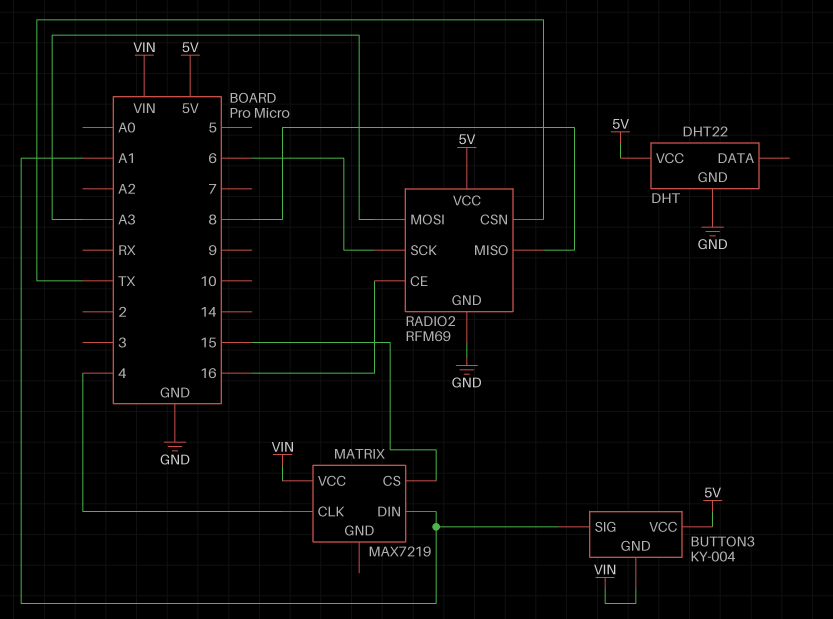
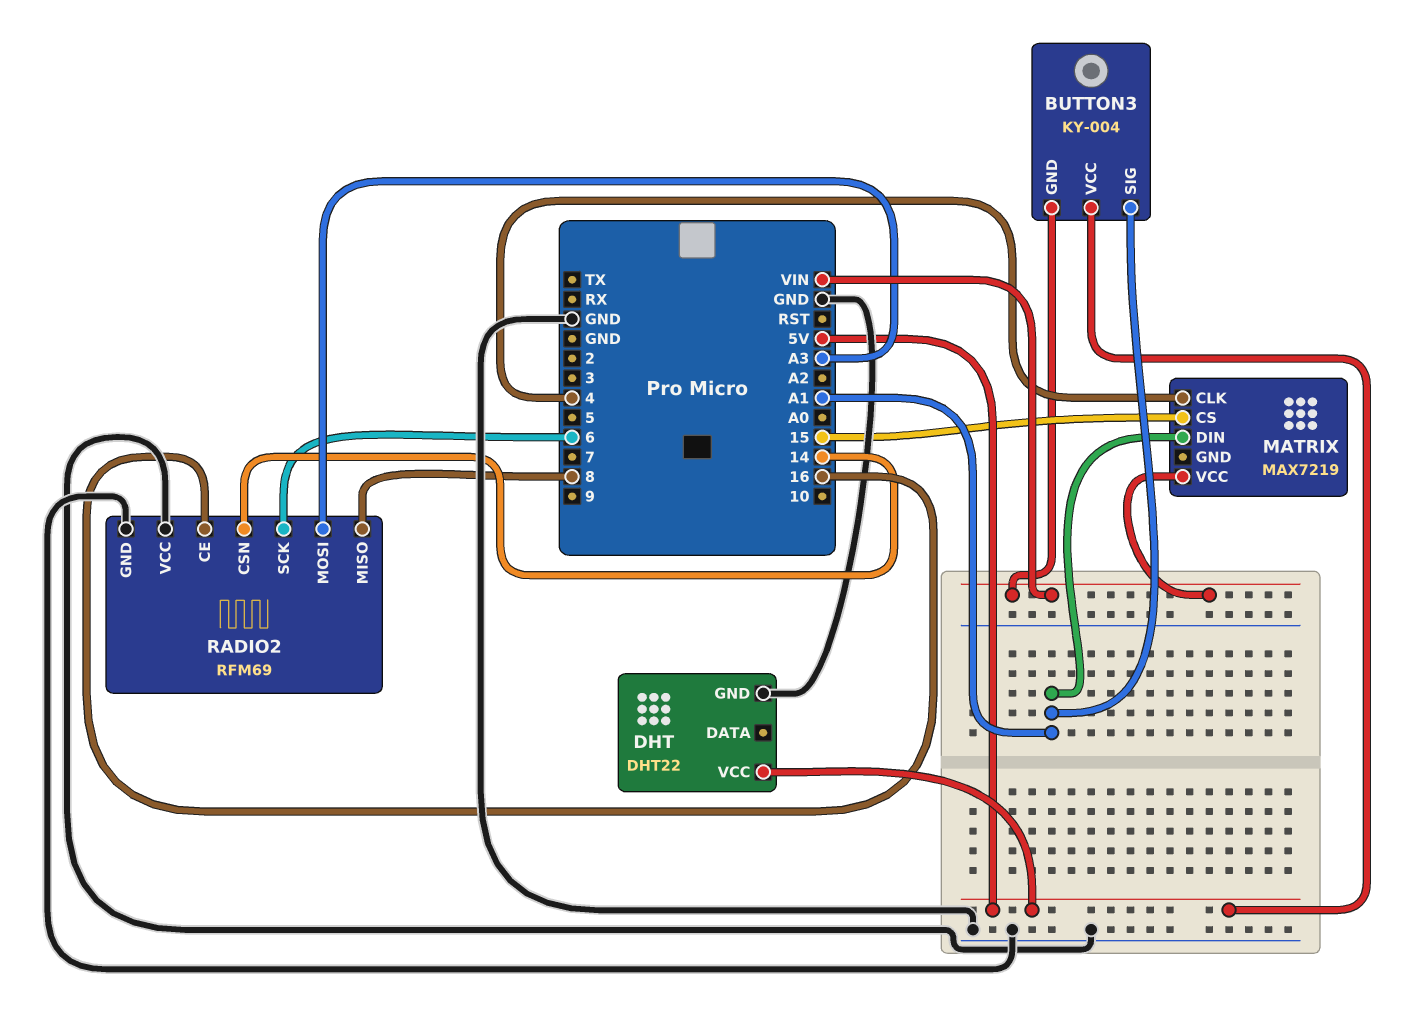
RADIO2 pin CSN: TX -> 14
RADIO2 pin VCC: 5V -> GND

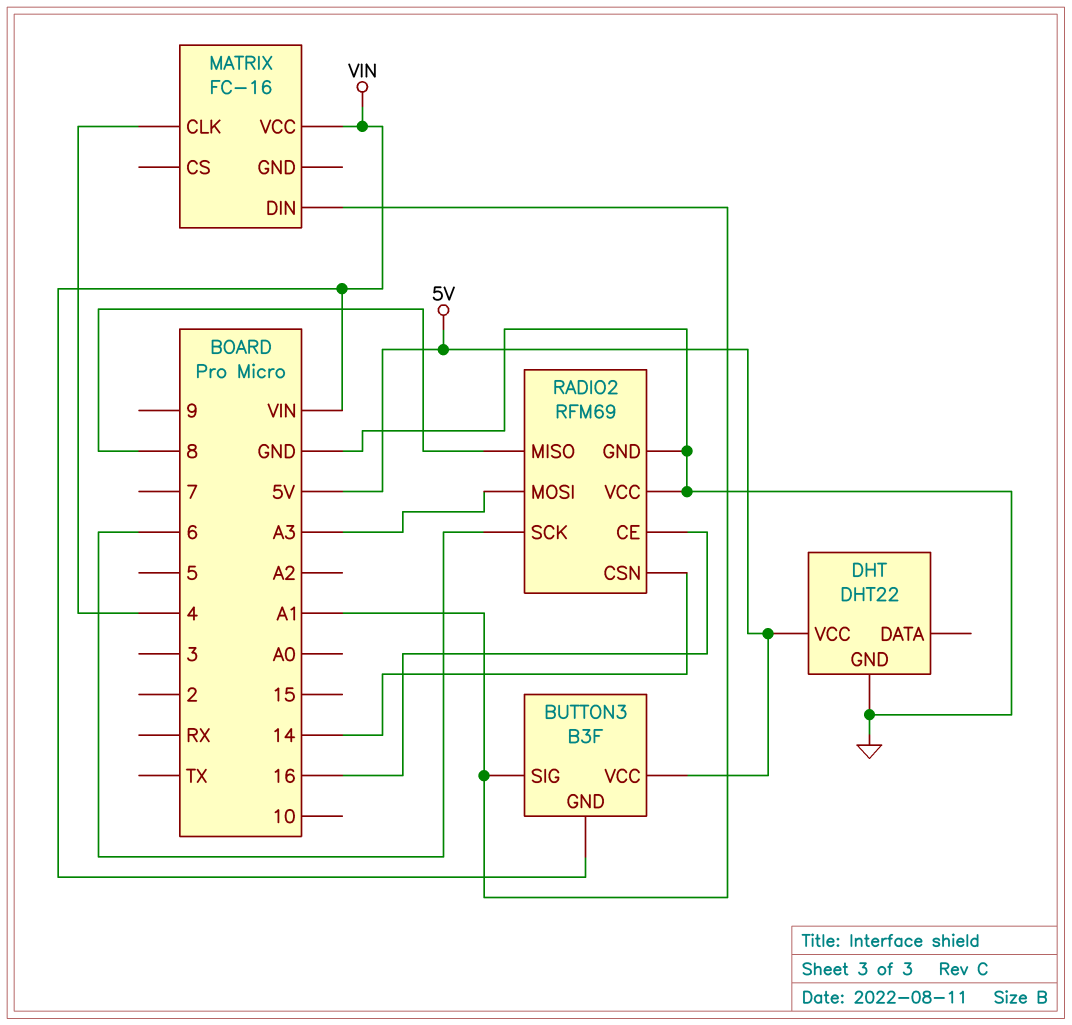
BUTTON3: KY-004 -> B3F
MATRIX: MAX7219 -> FC-16
MATRIX pin CS: 15 -> none

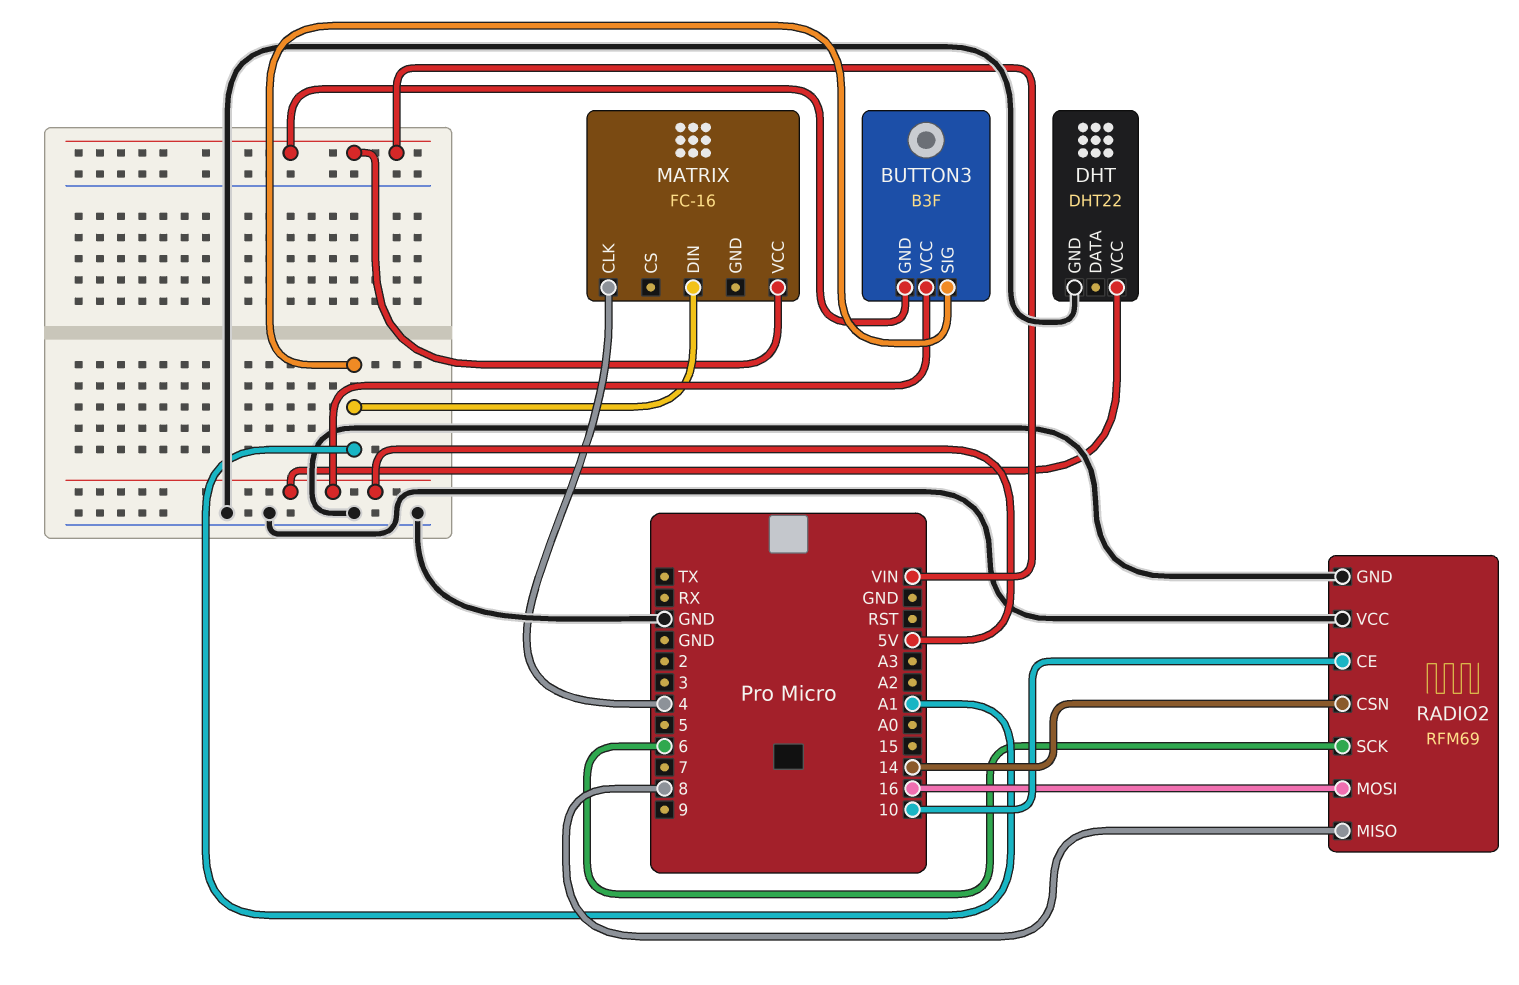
RADIO2 pin CE: 16 -> 10
RADIO2 pin MOSI: A3 -> 16

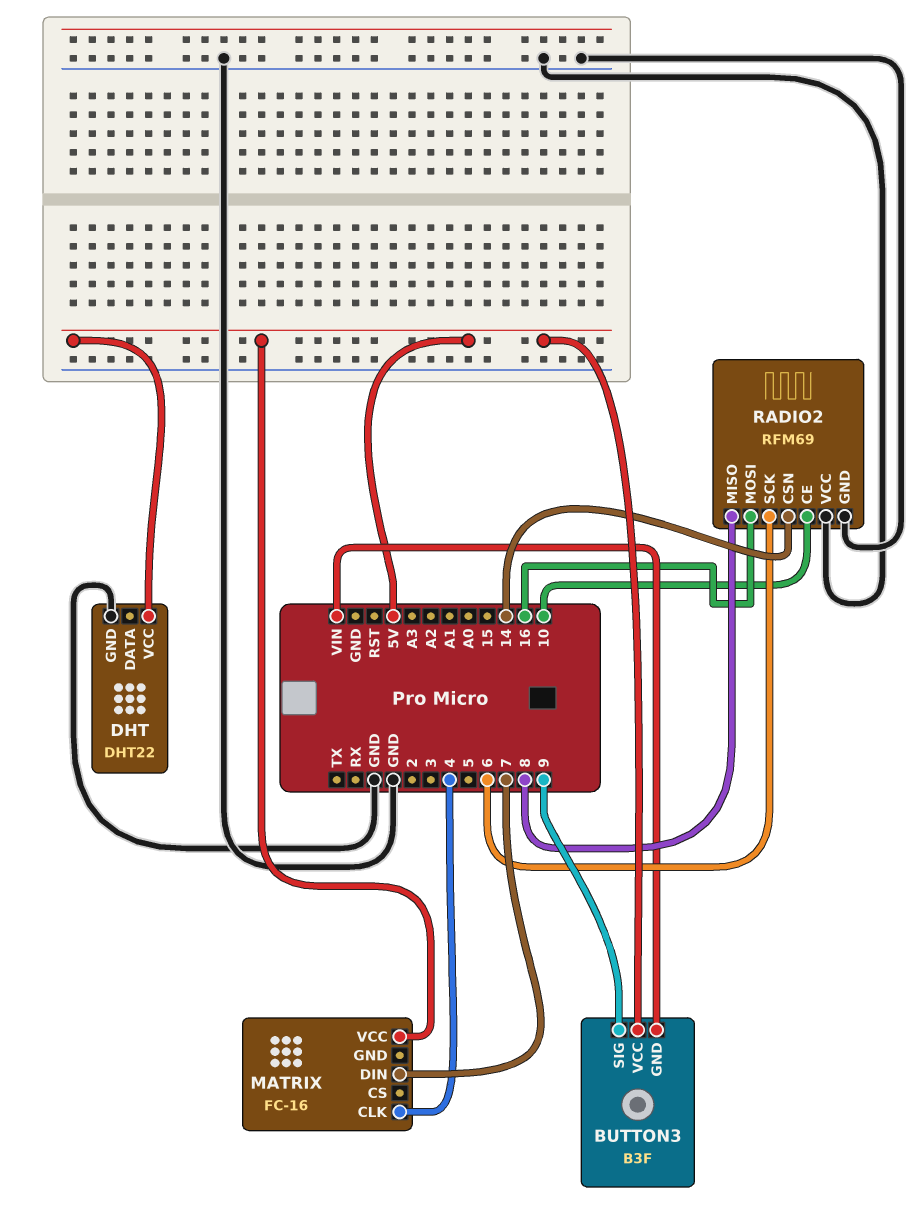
BUTTON3 pin SIG: A1 -> 9
MATRIX pin DIN: A1 -> 7
MATRIX pin VCC: VIN -> 5V

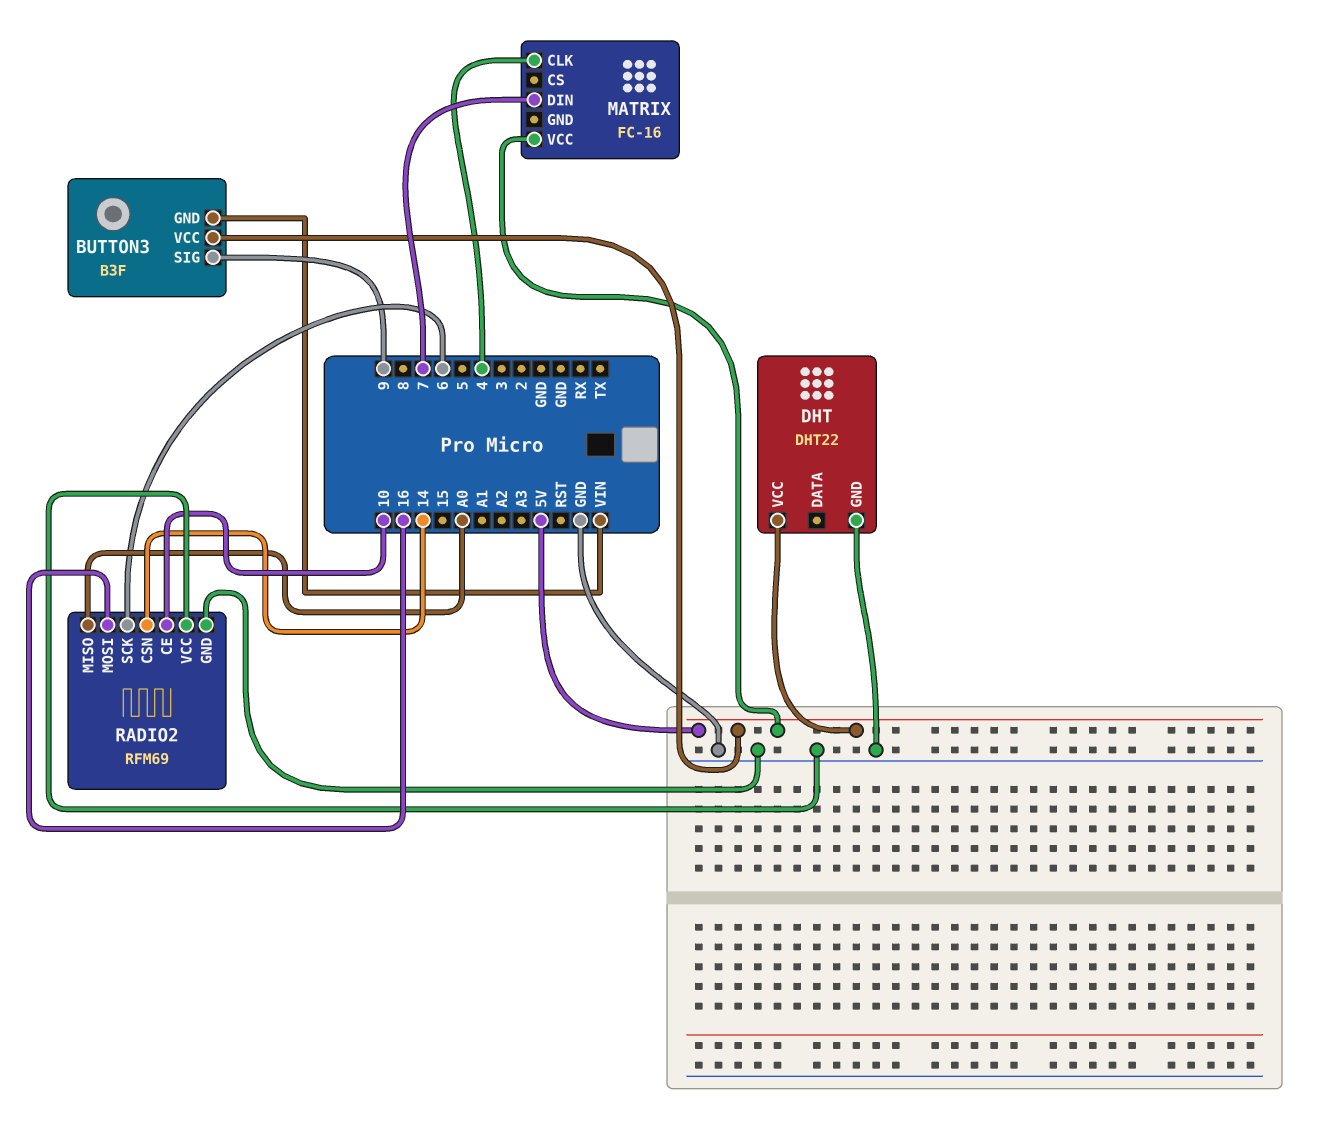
RADIO2 pin MISO: 8 -> A0

